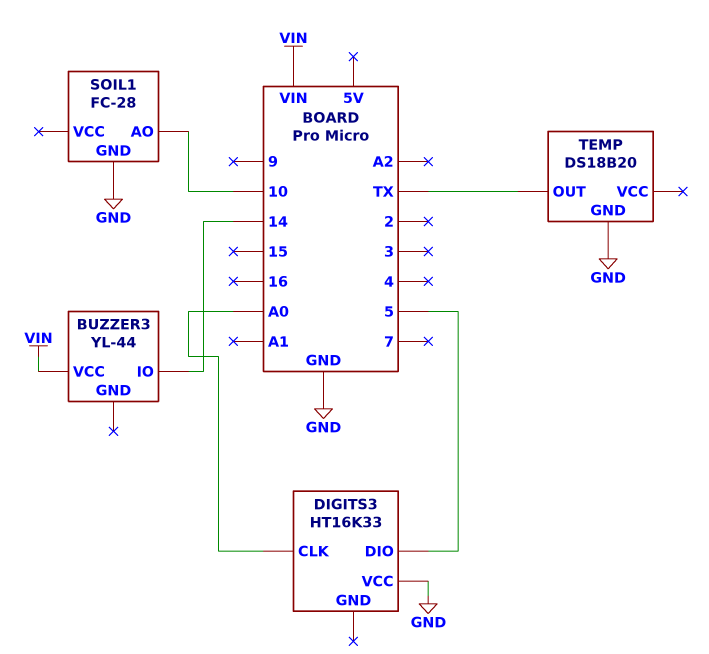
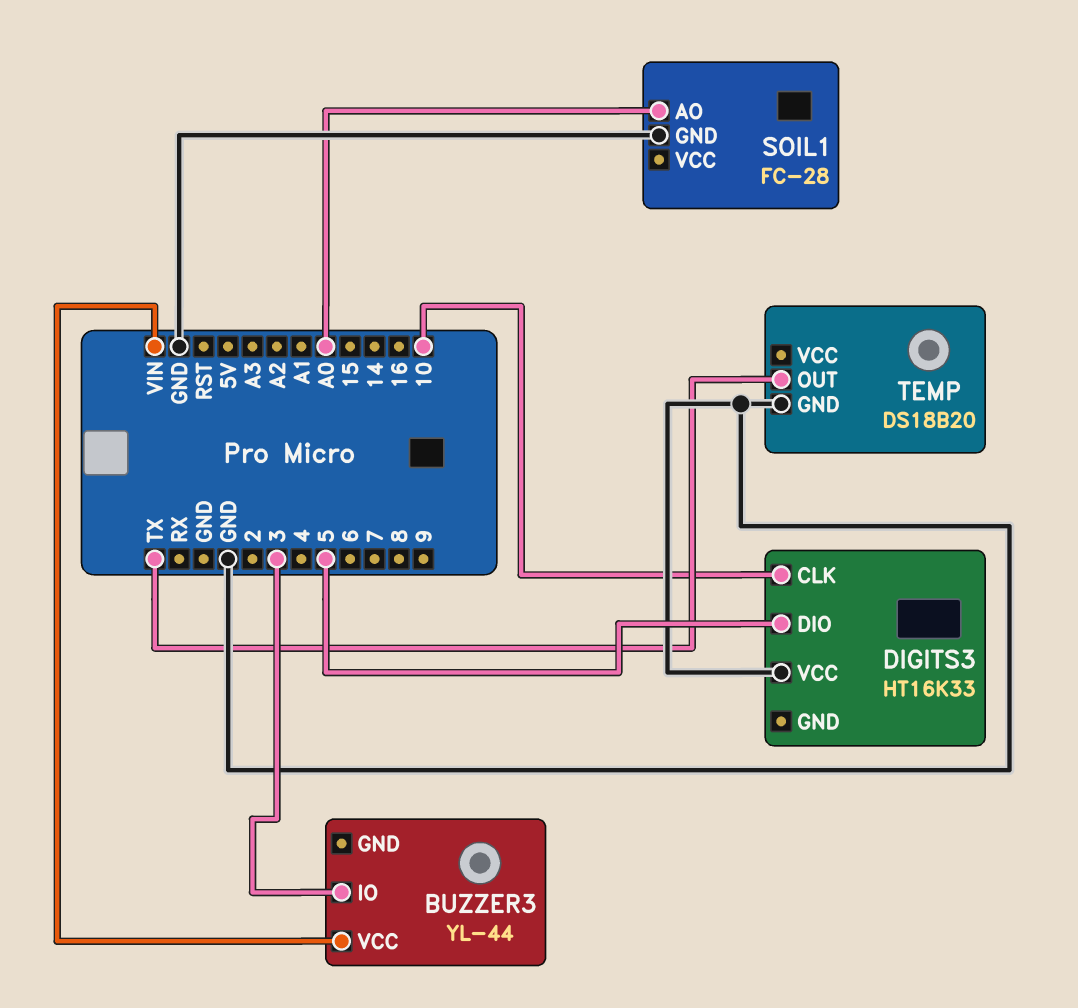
BUZZER3 pin IO: 14 -> 3
DIGITS3 pin CLK: A0 -> 10
SOIL1 pin AO: 10 -> A0

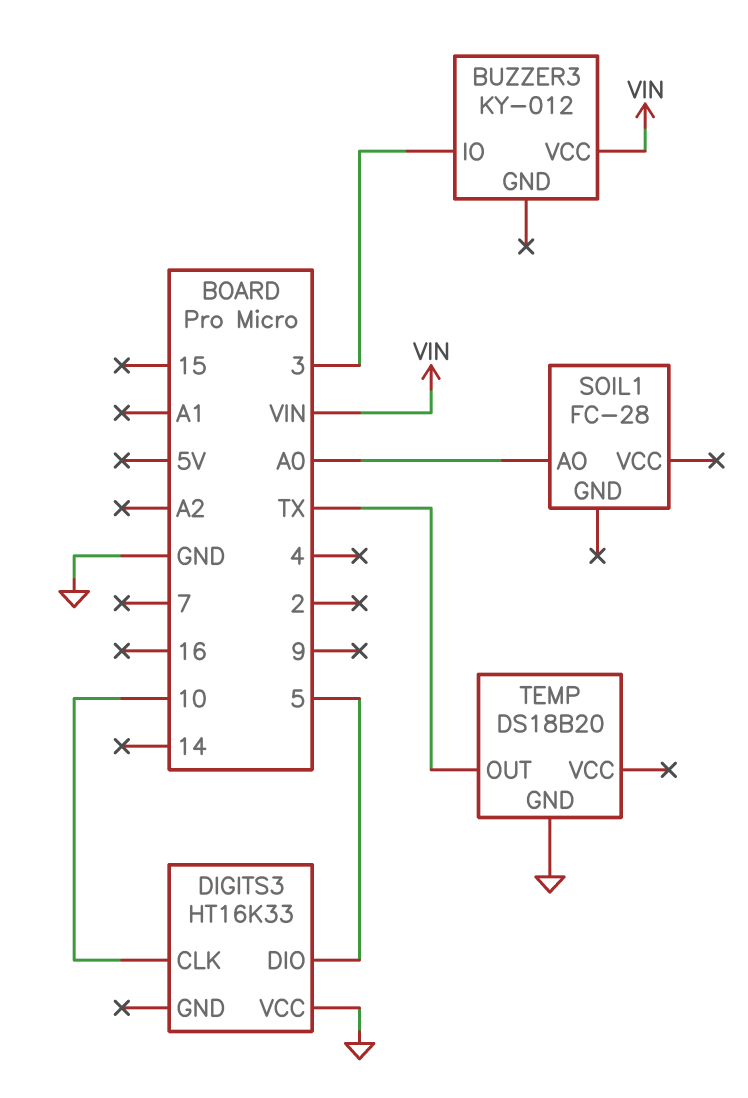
BUZZER3: YL-44 -> KY-012
SOIL1 pin GND: GND -> none

